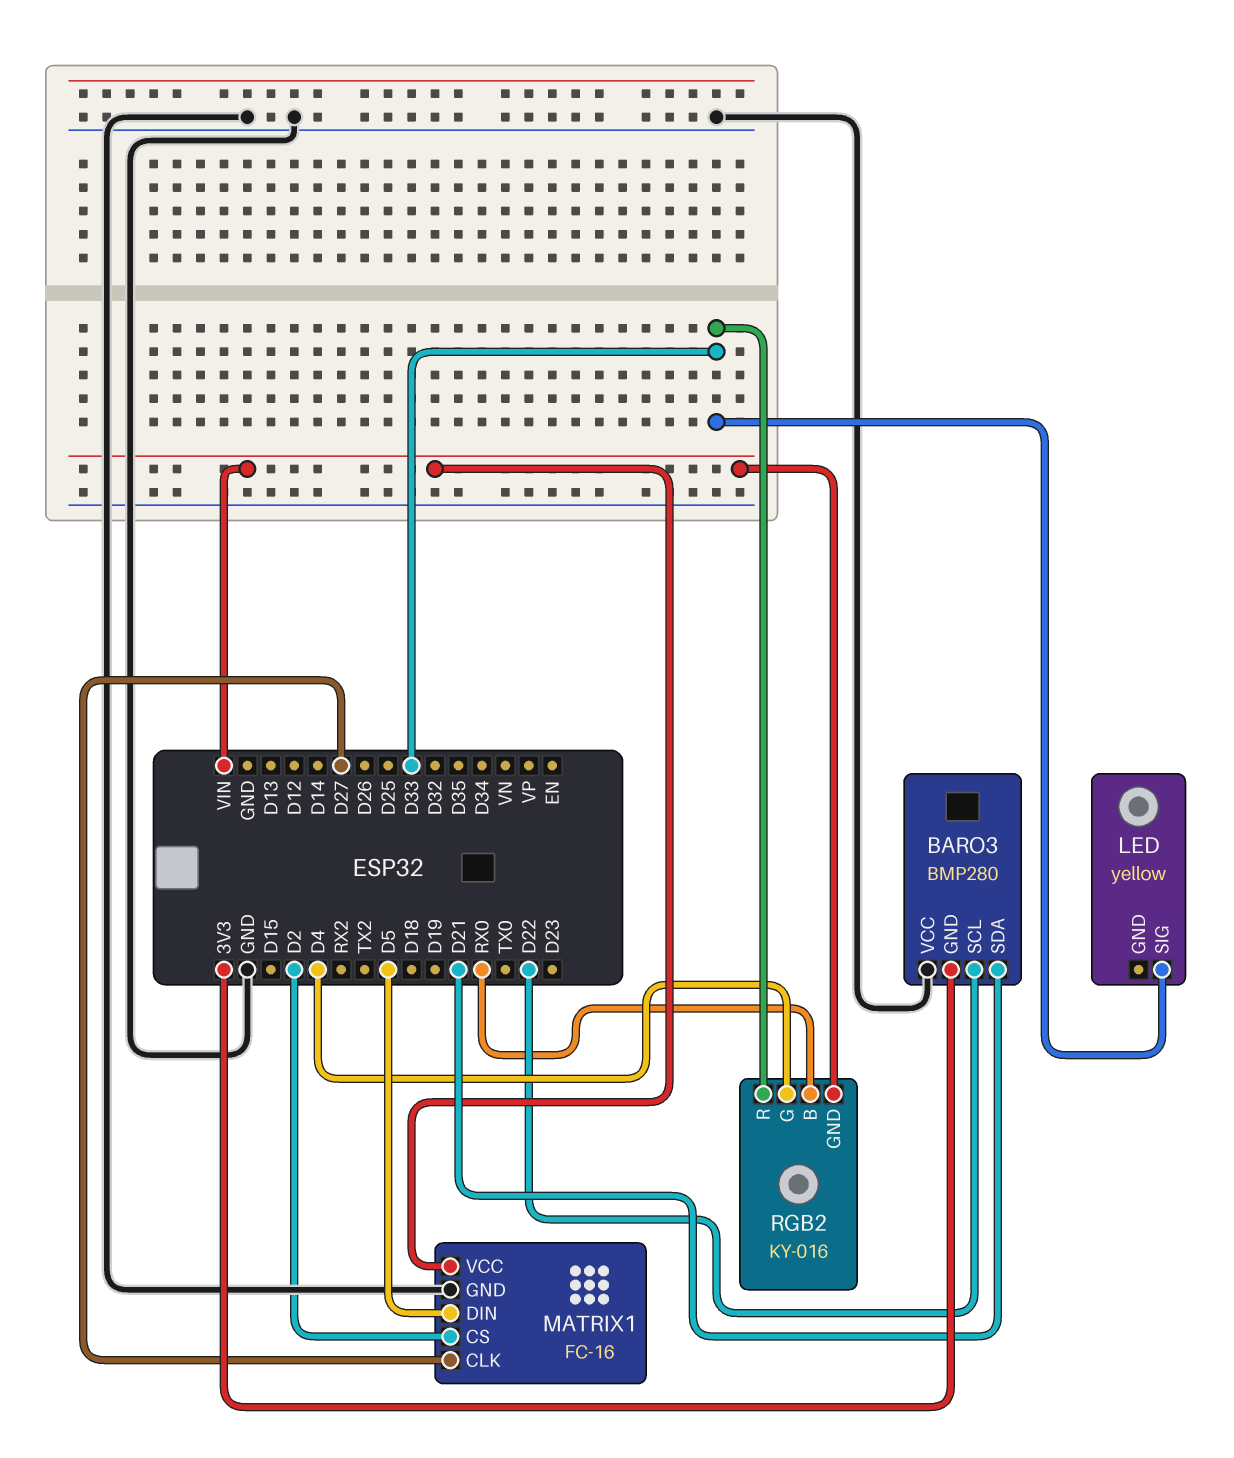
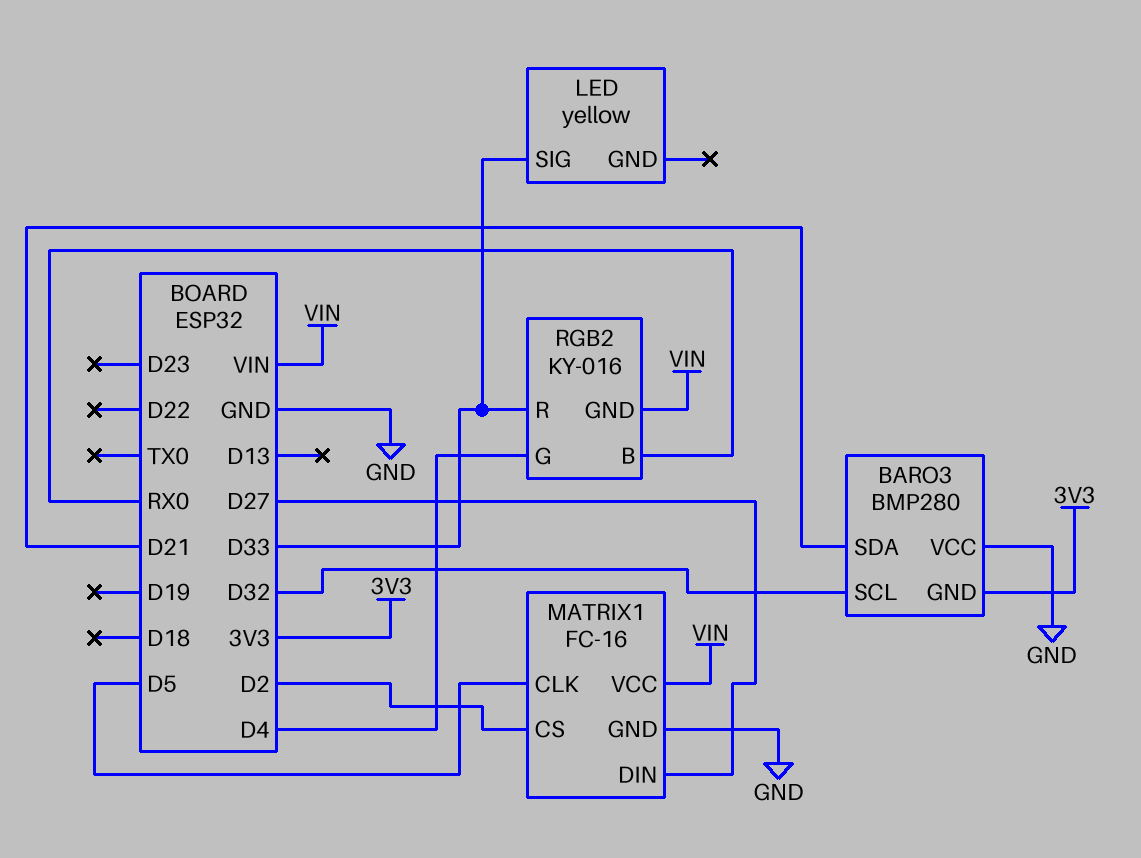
BARO3 pin SCL: D22 -> D32
MATRIX1 pin CLK: D27 -> D5
MATRIX1 pin DIN: D5 -> D27

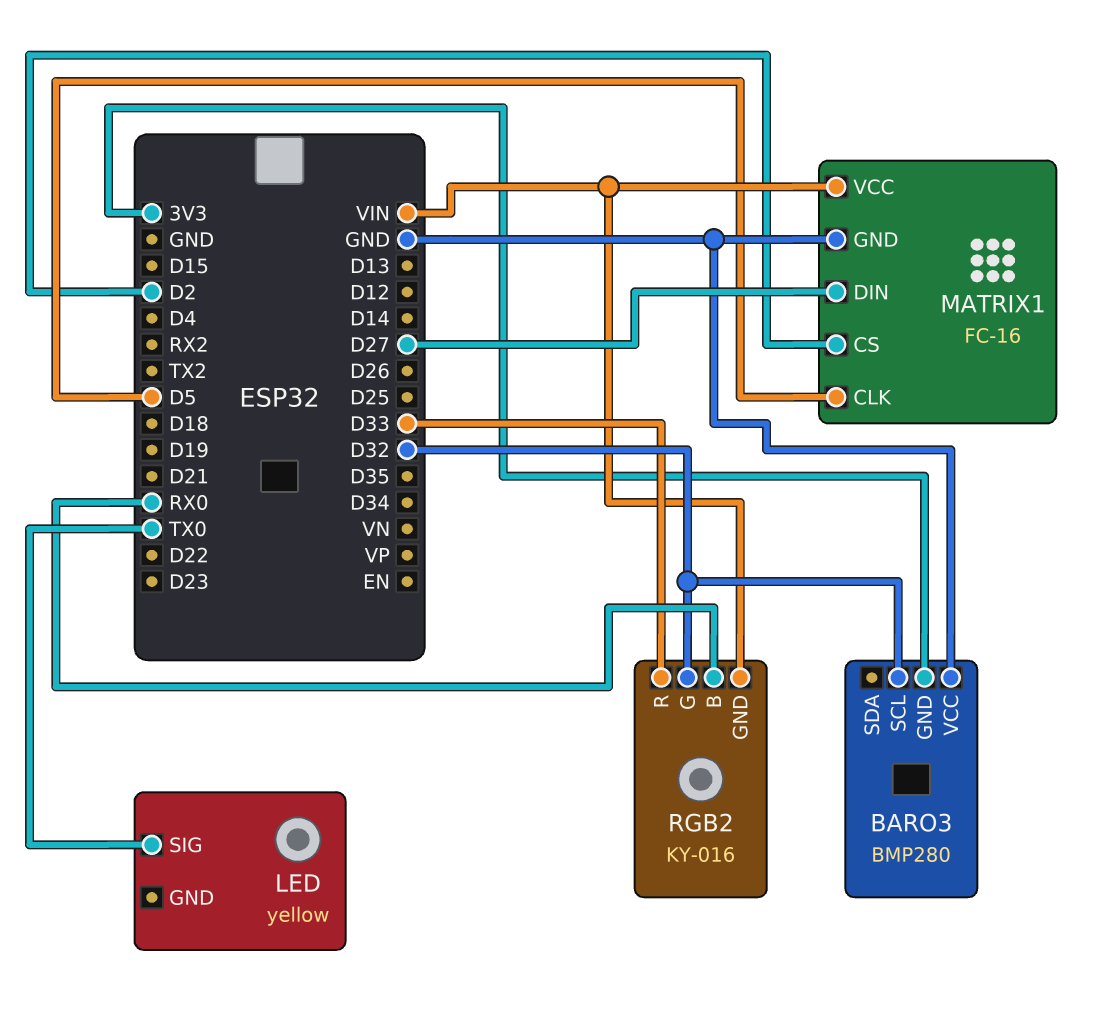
BARO3 pin SDA: D21 -> none
LED pin SIG: D33 -> TX0
RGB2 pin G: D4 -> D32

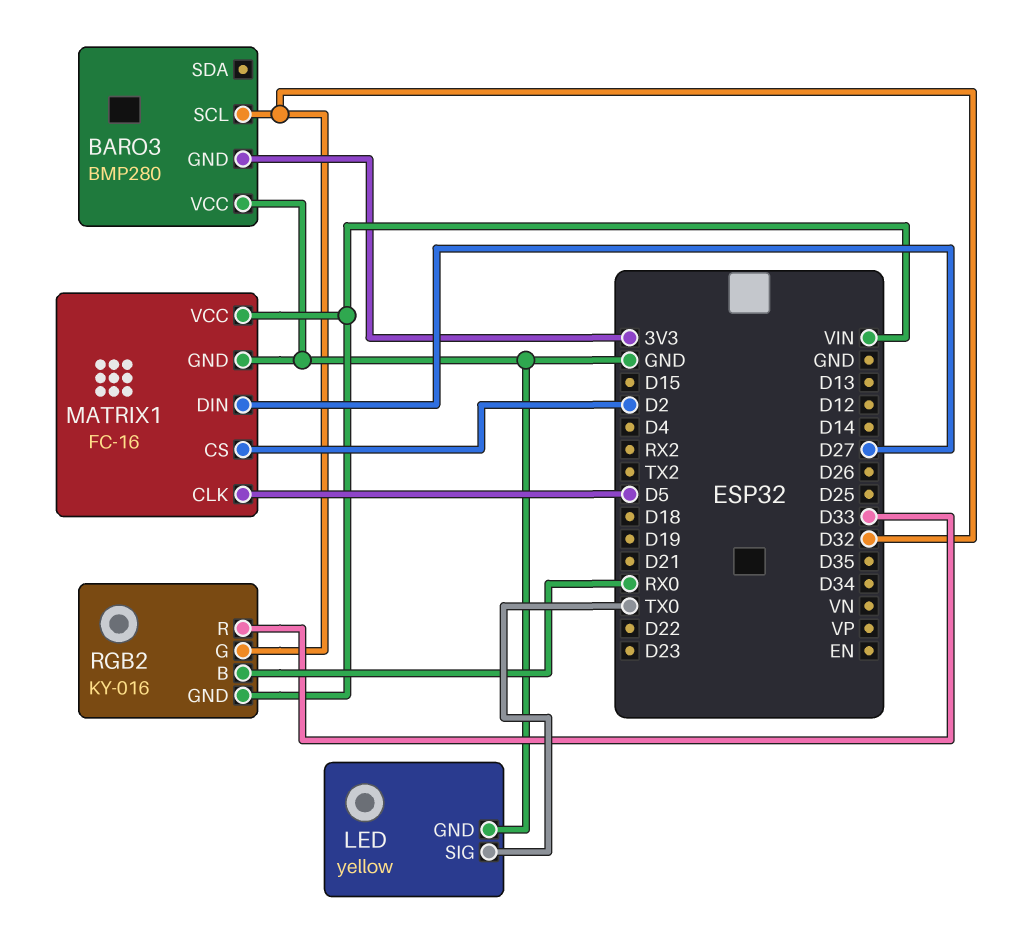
LED pin GND: none -> GND

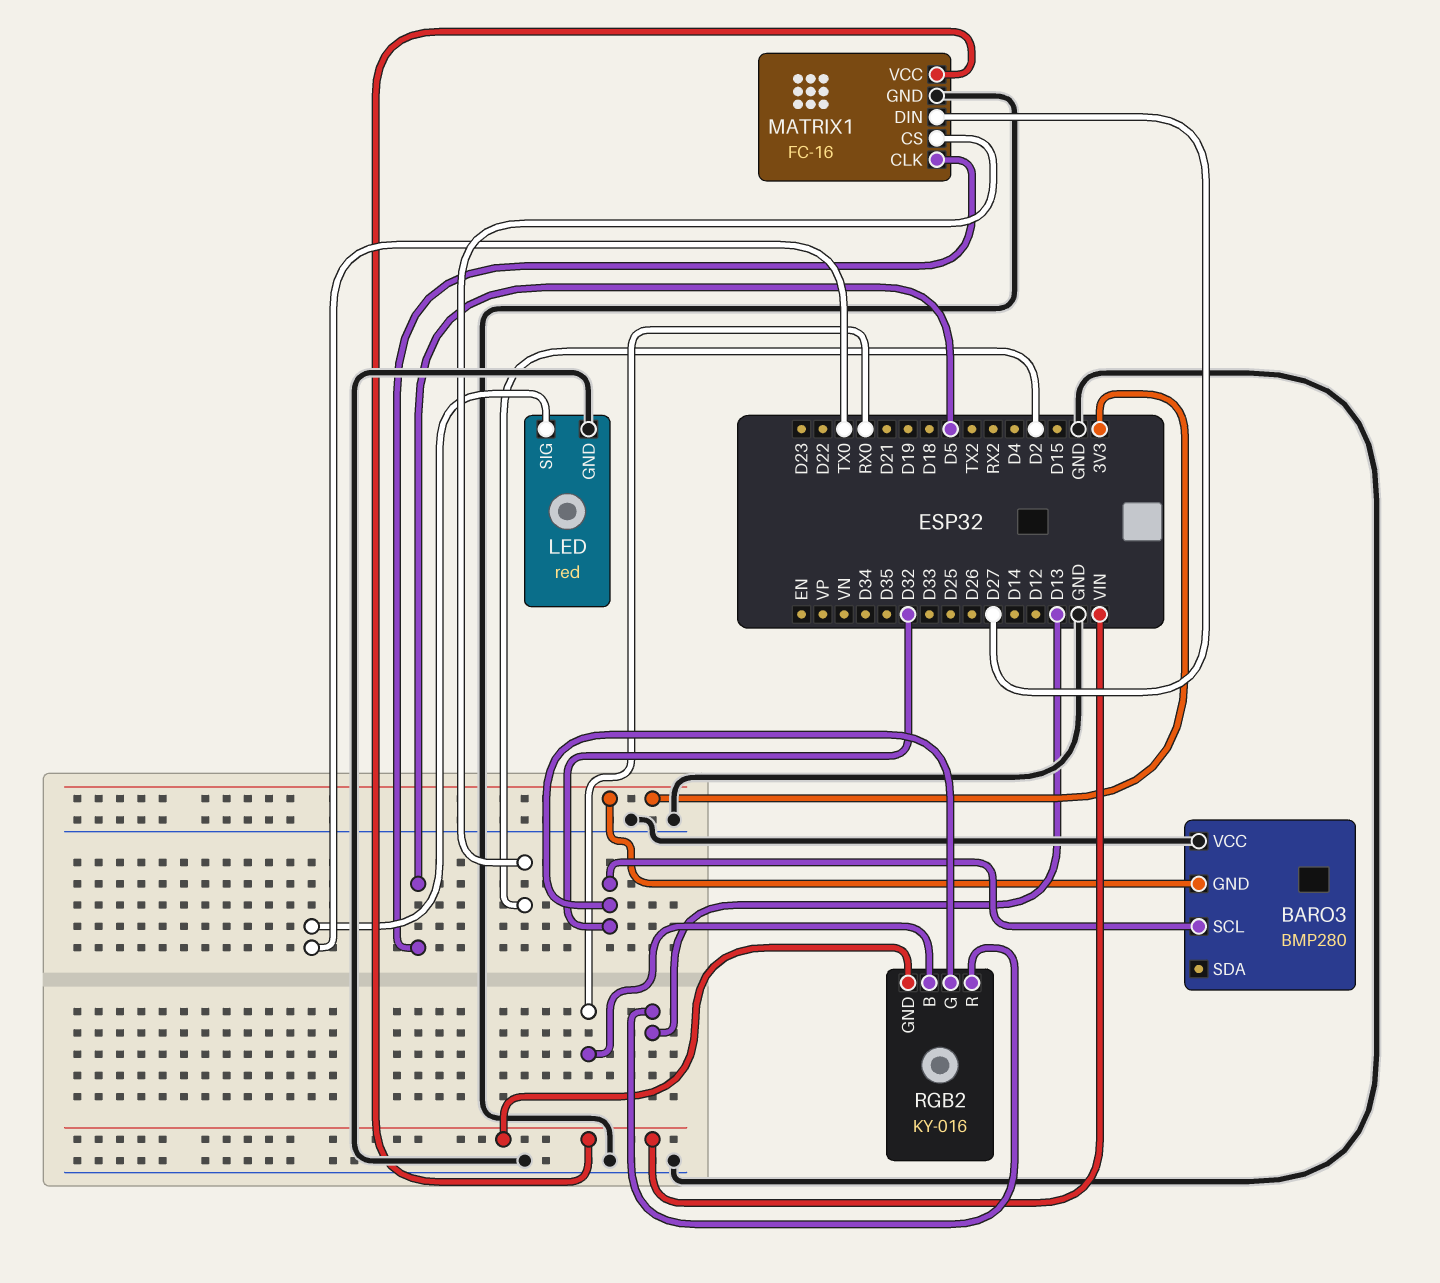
LED: yellow -> red
RGB2 pin R: D33 -> D13

